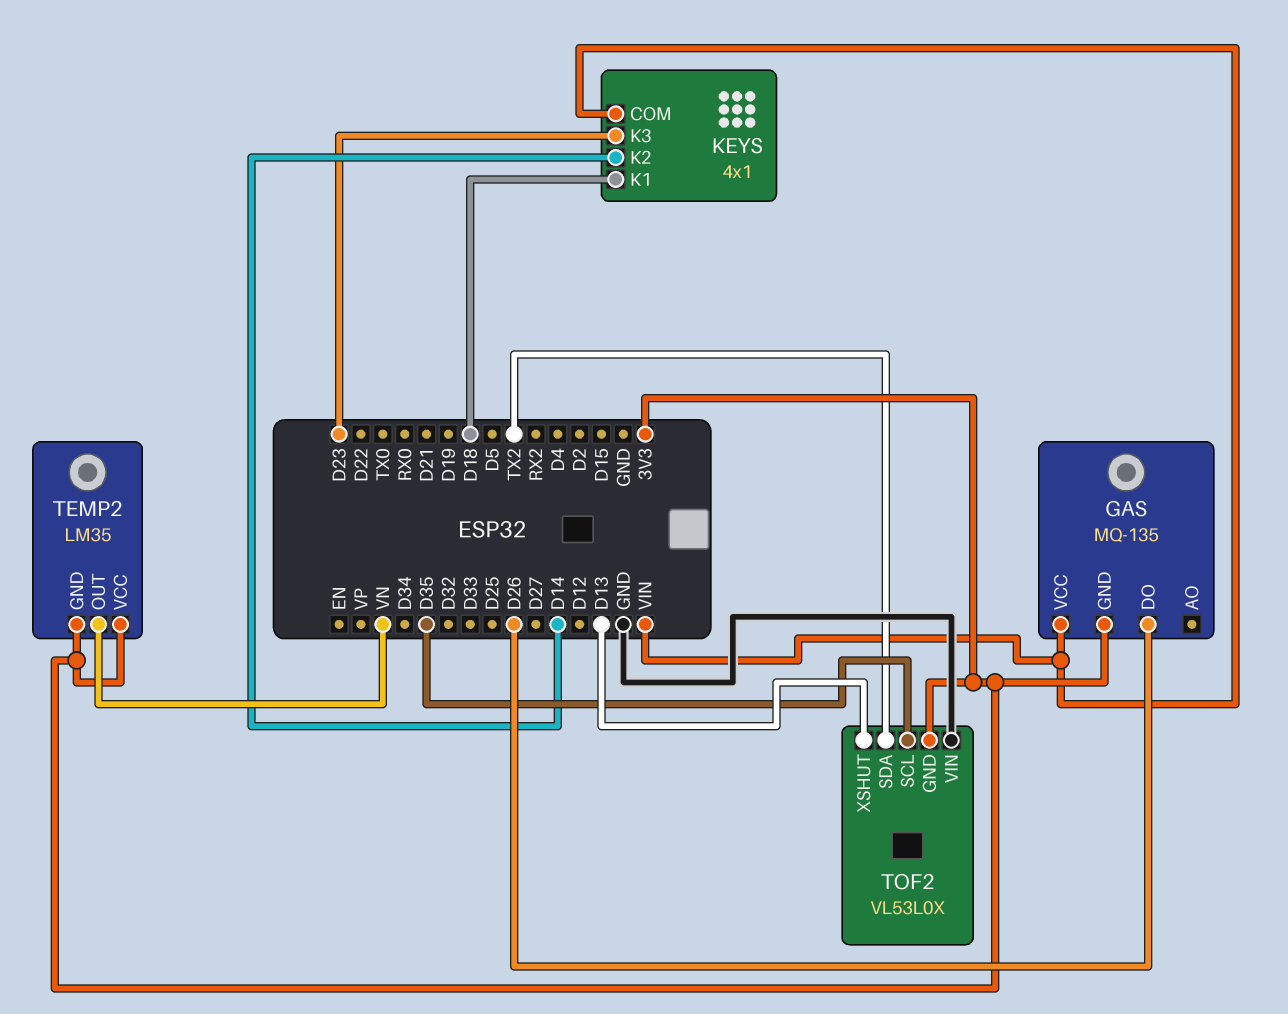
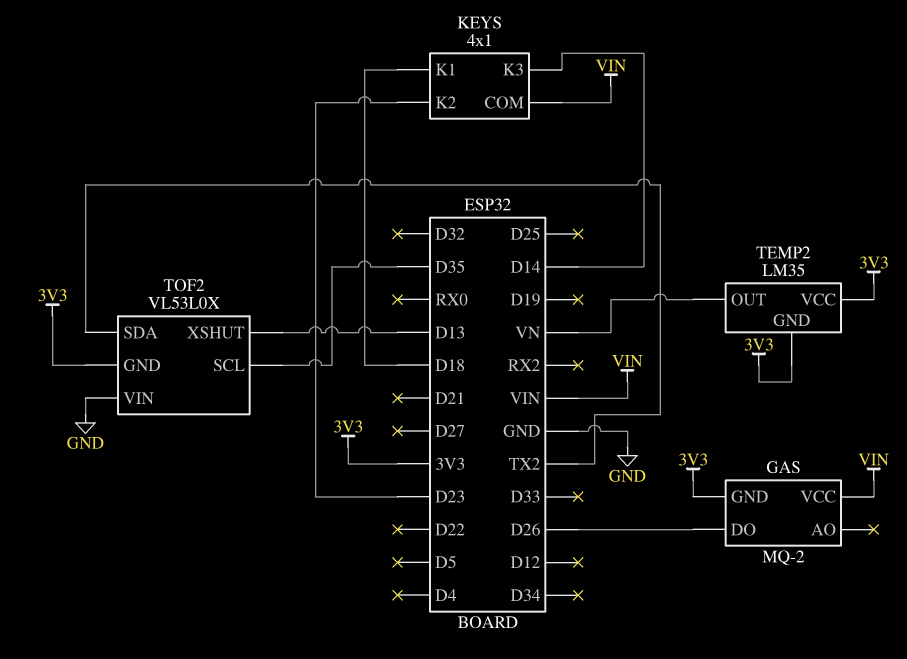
GAS: MQ-135 -> MQ-2
KEYS pin K2: D14 -> D23
KEYS pin K3: D23 -> D14

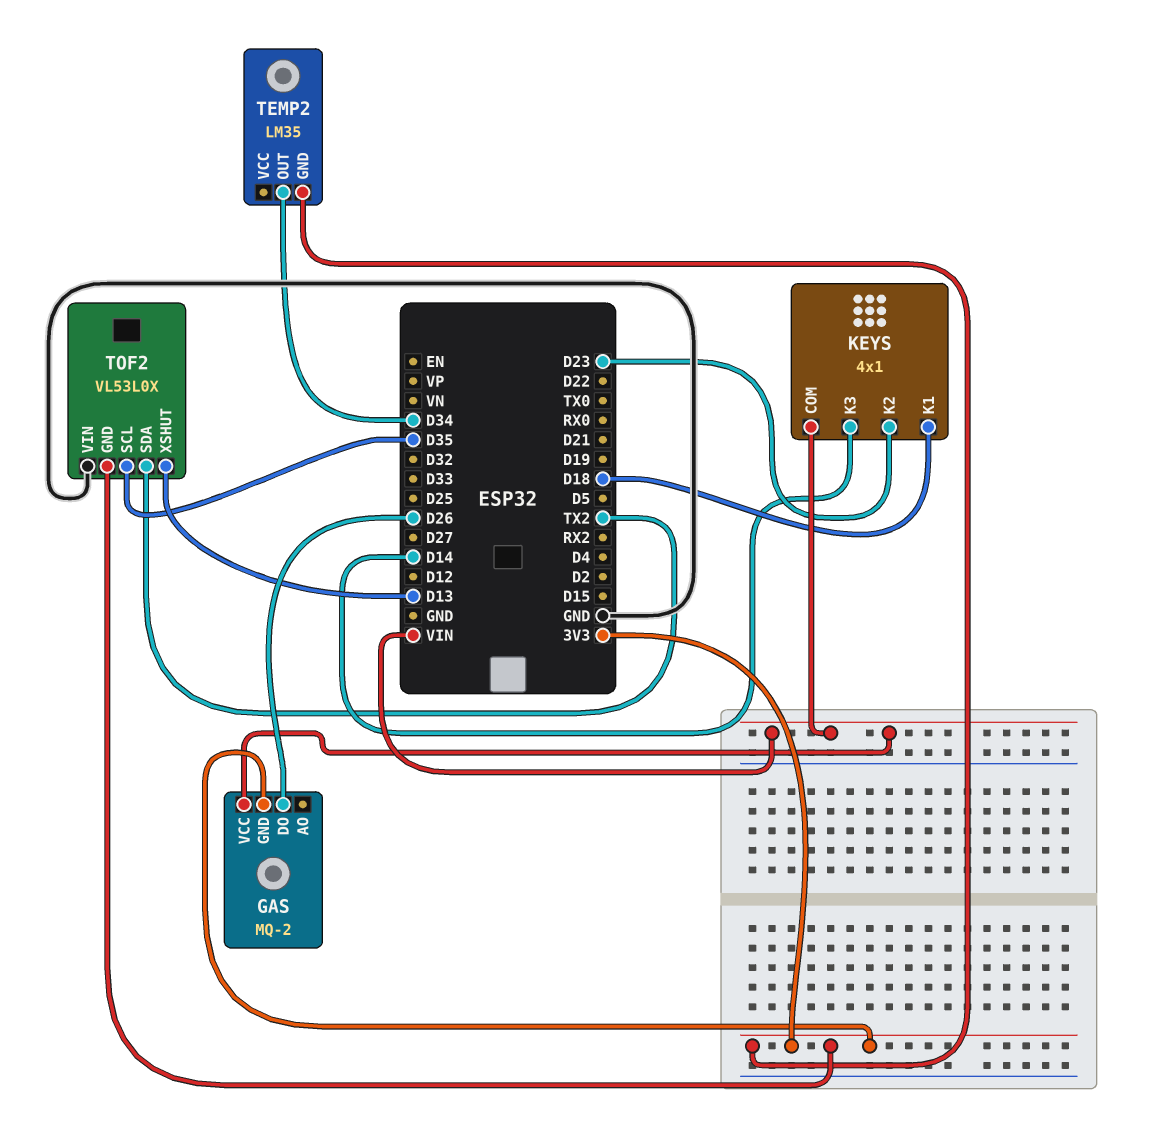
TEMP2 pin OUT: VN -> D34
TEMP2 pin VCC: 3V3 -> none

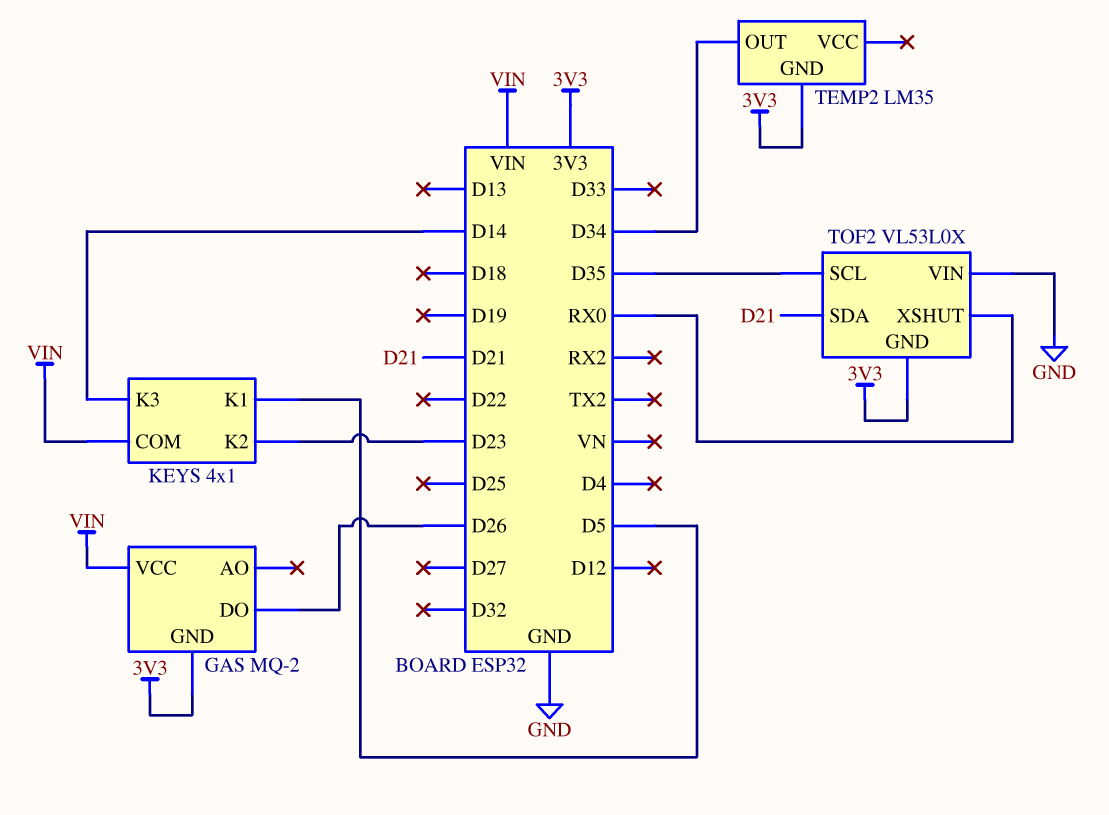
KEYS pin K1: D18 -> D5
TOF2 pin SDA: TX2 -> D21
TOF2 pin XSHUT: D13 -> RX0

